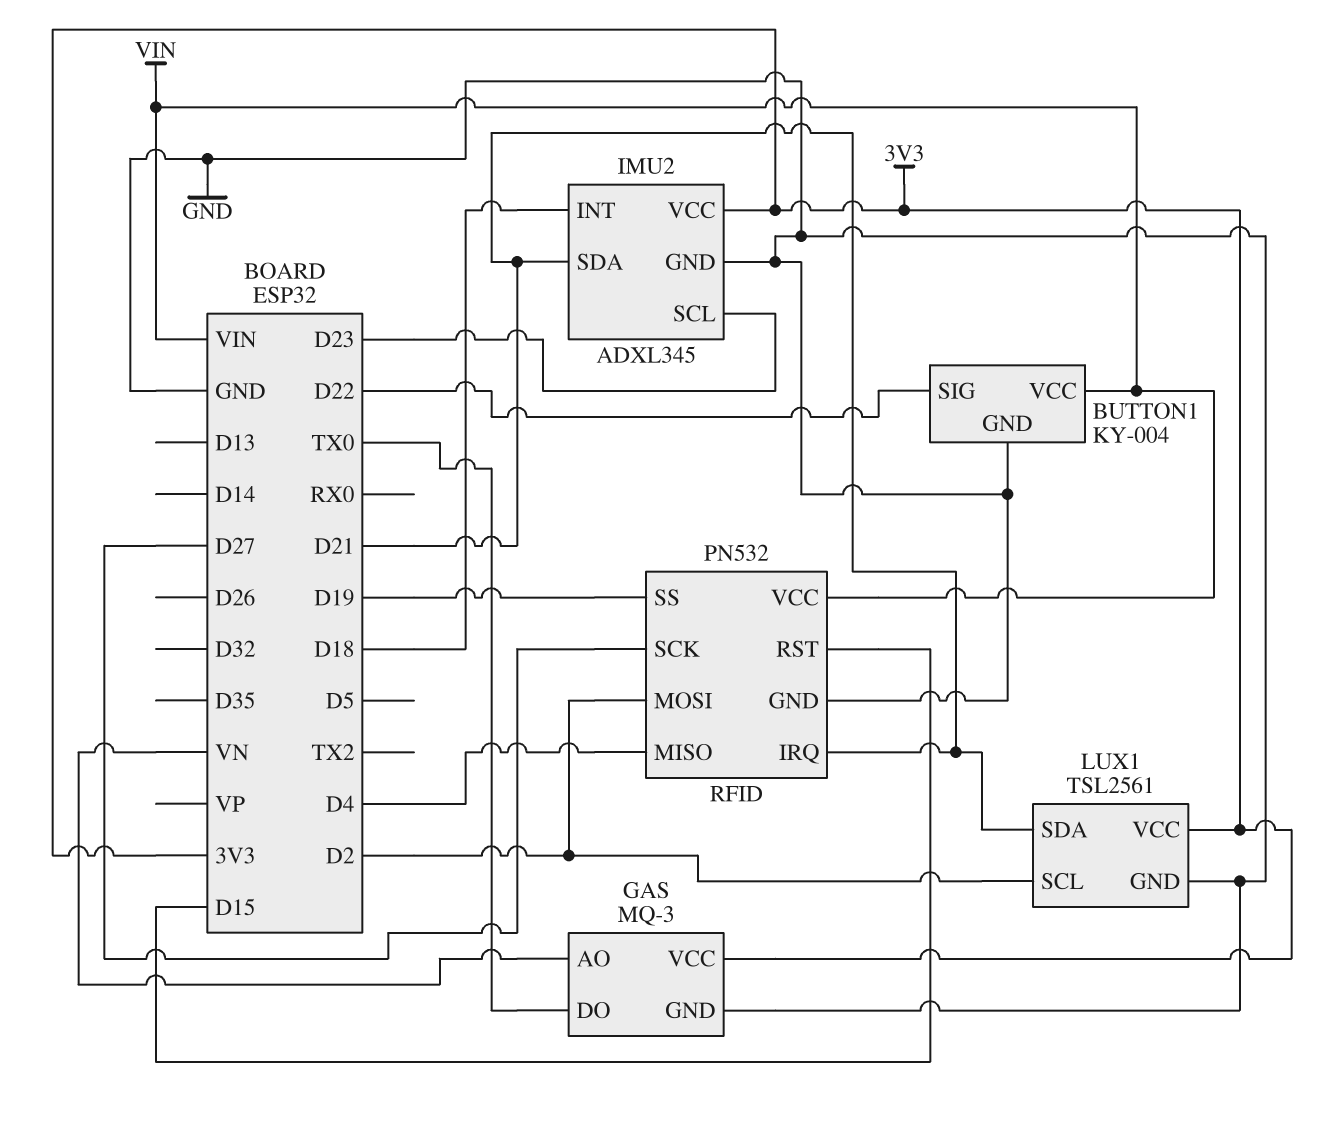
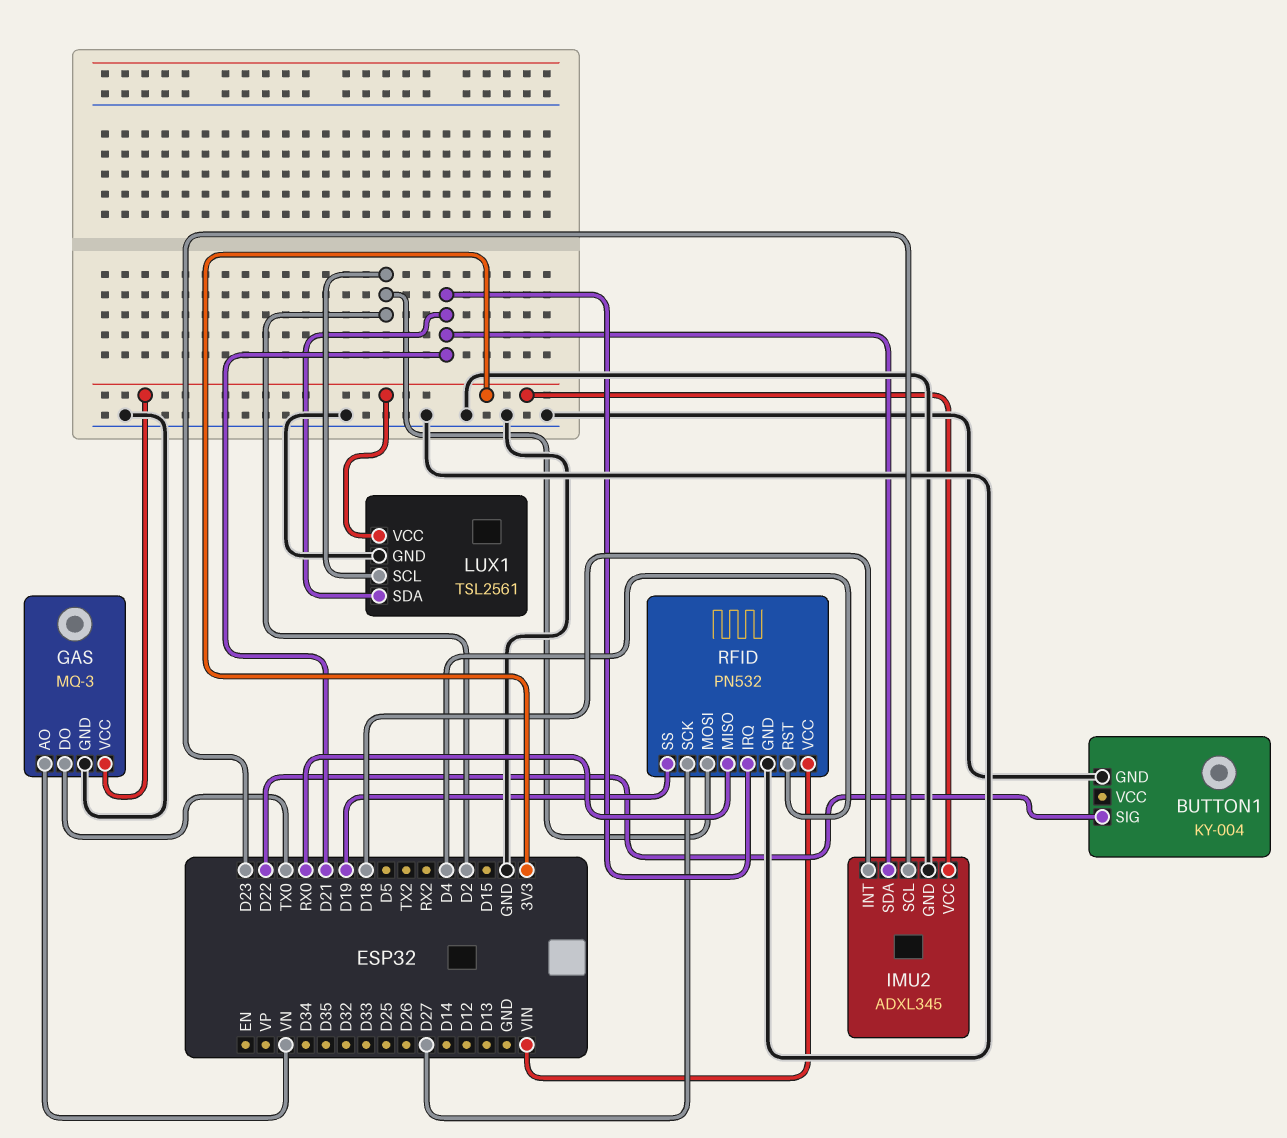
BUTTON1 pin VCC: VIN -> none
RFID pin MISO: D4 -> RX0
RFID pin RST: D15 -> D4

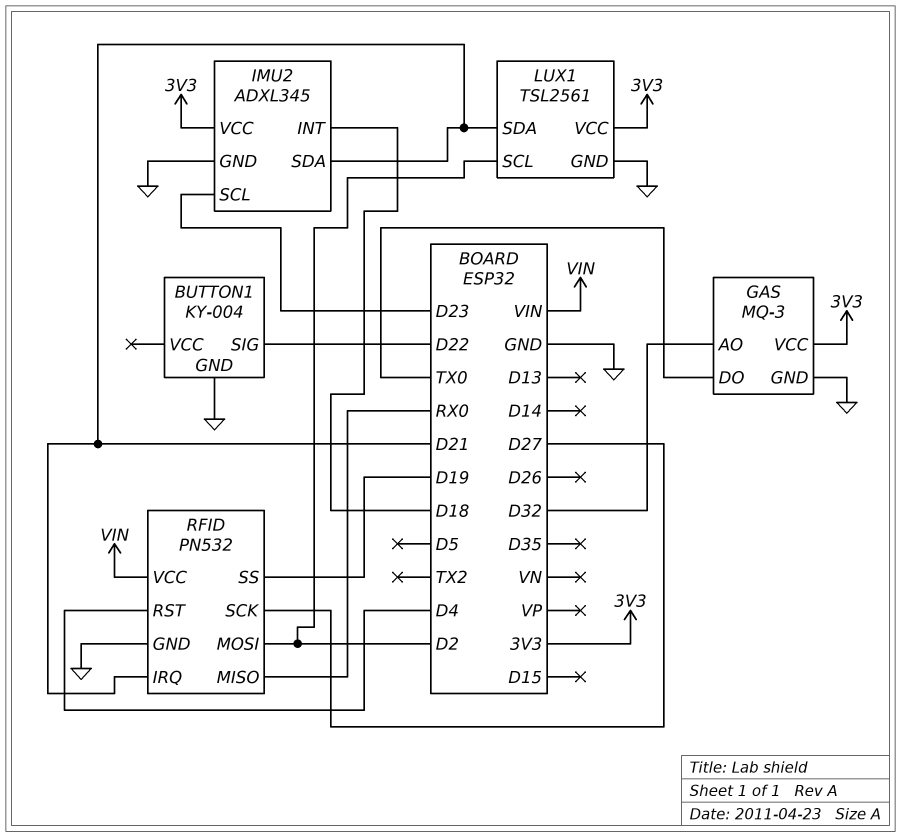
GAS pin AO: VN -> D32

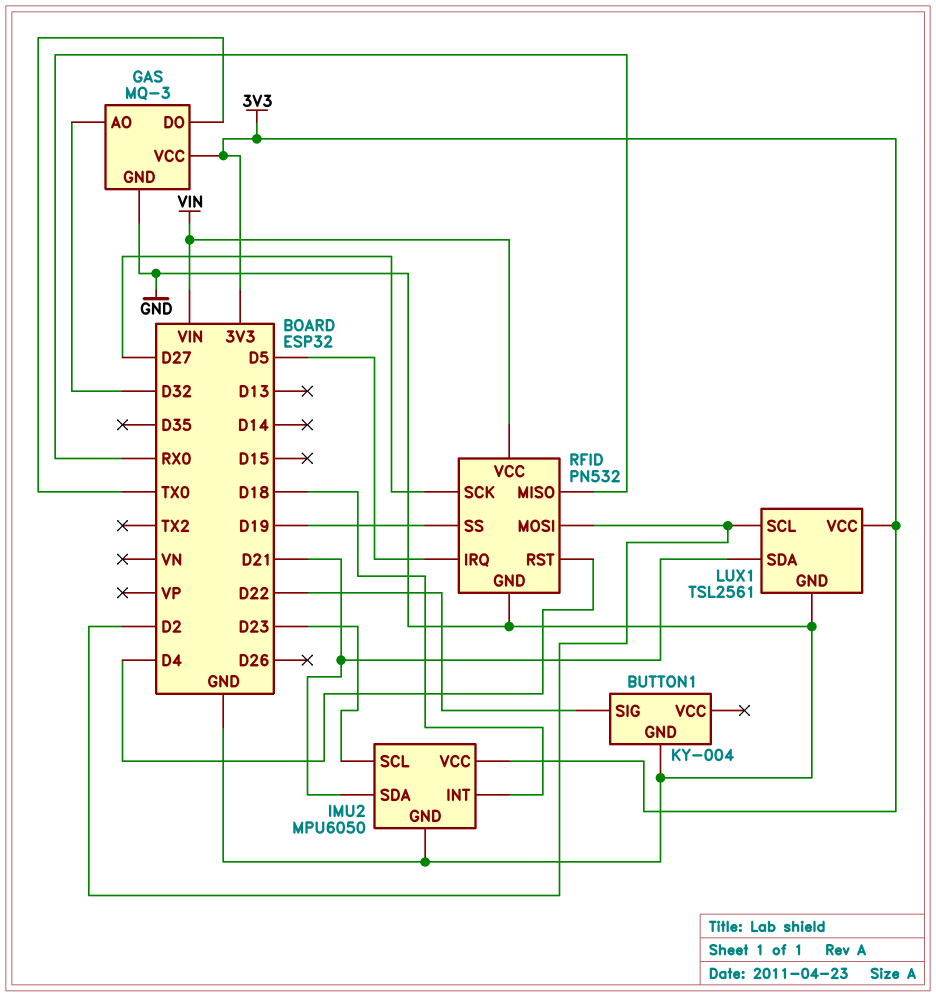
IMU2: ADXL345 -> MPU6050
RFID pin IRQ: D21 -> D5

